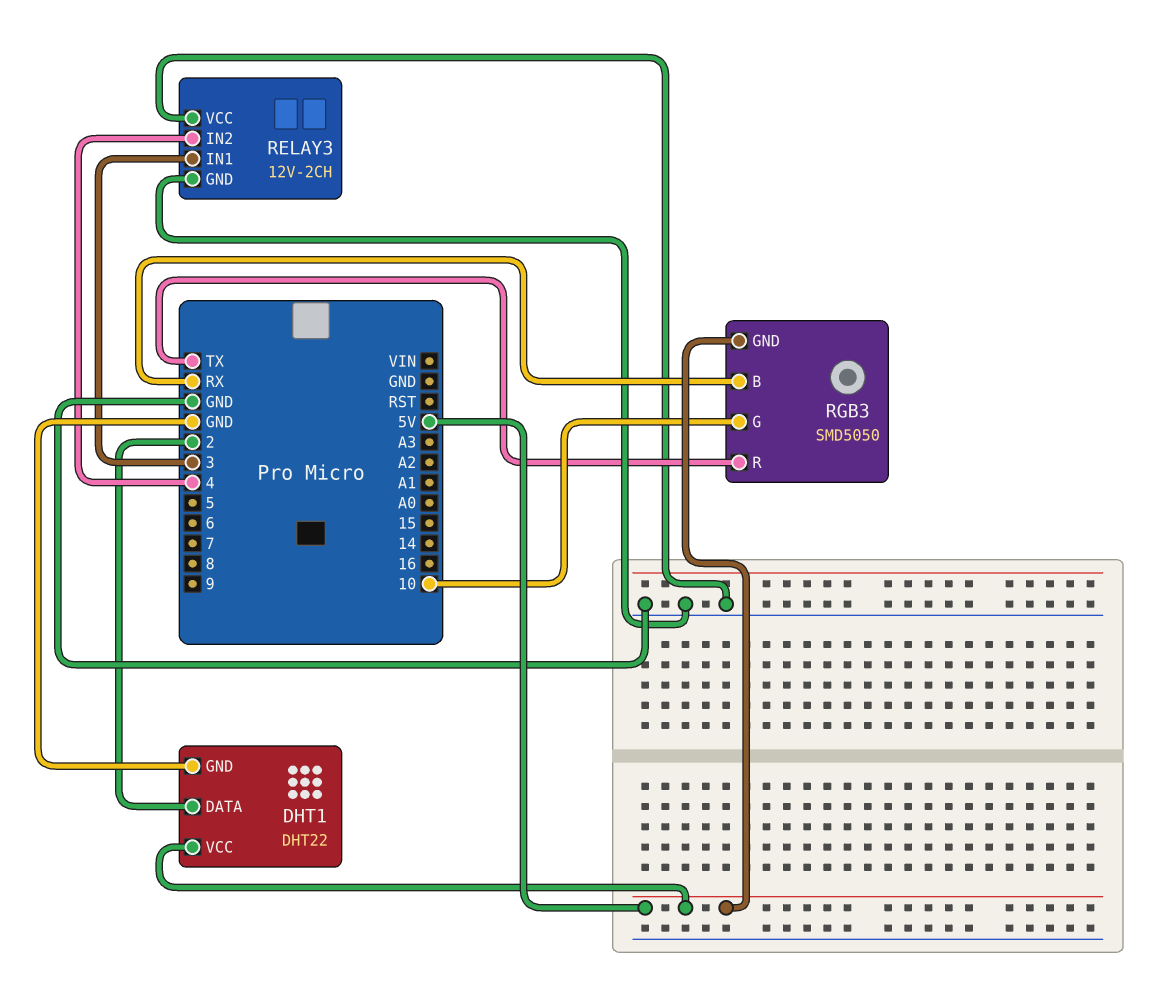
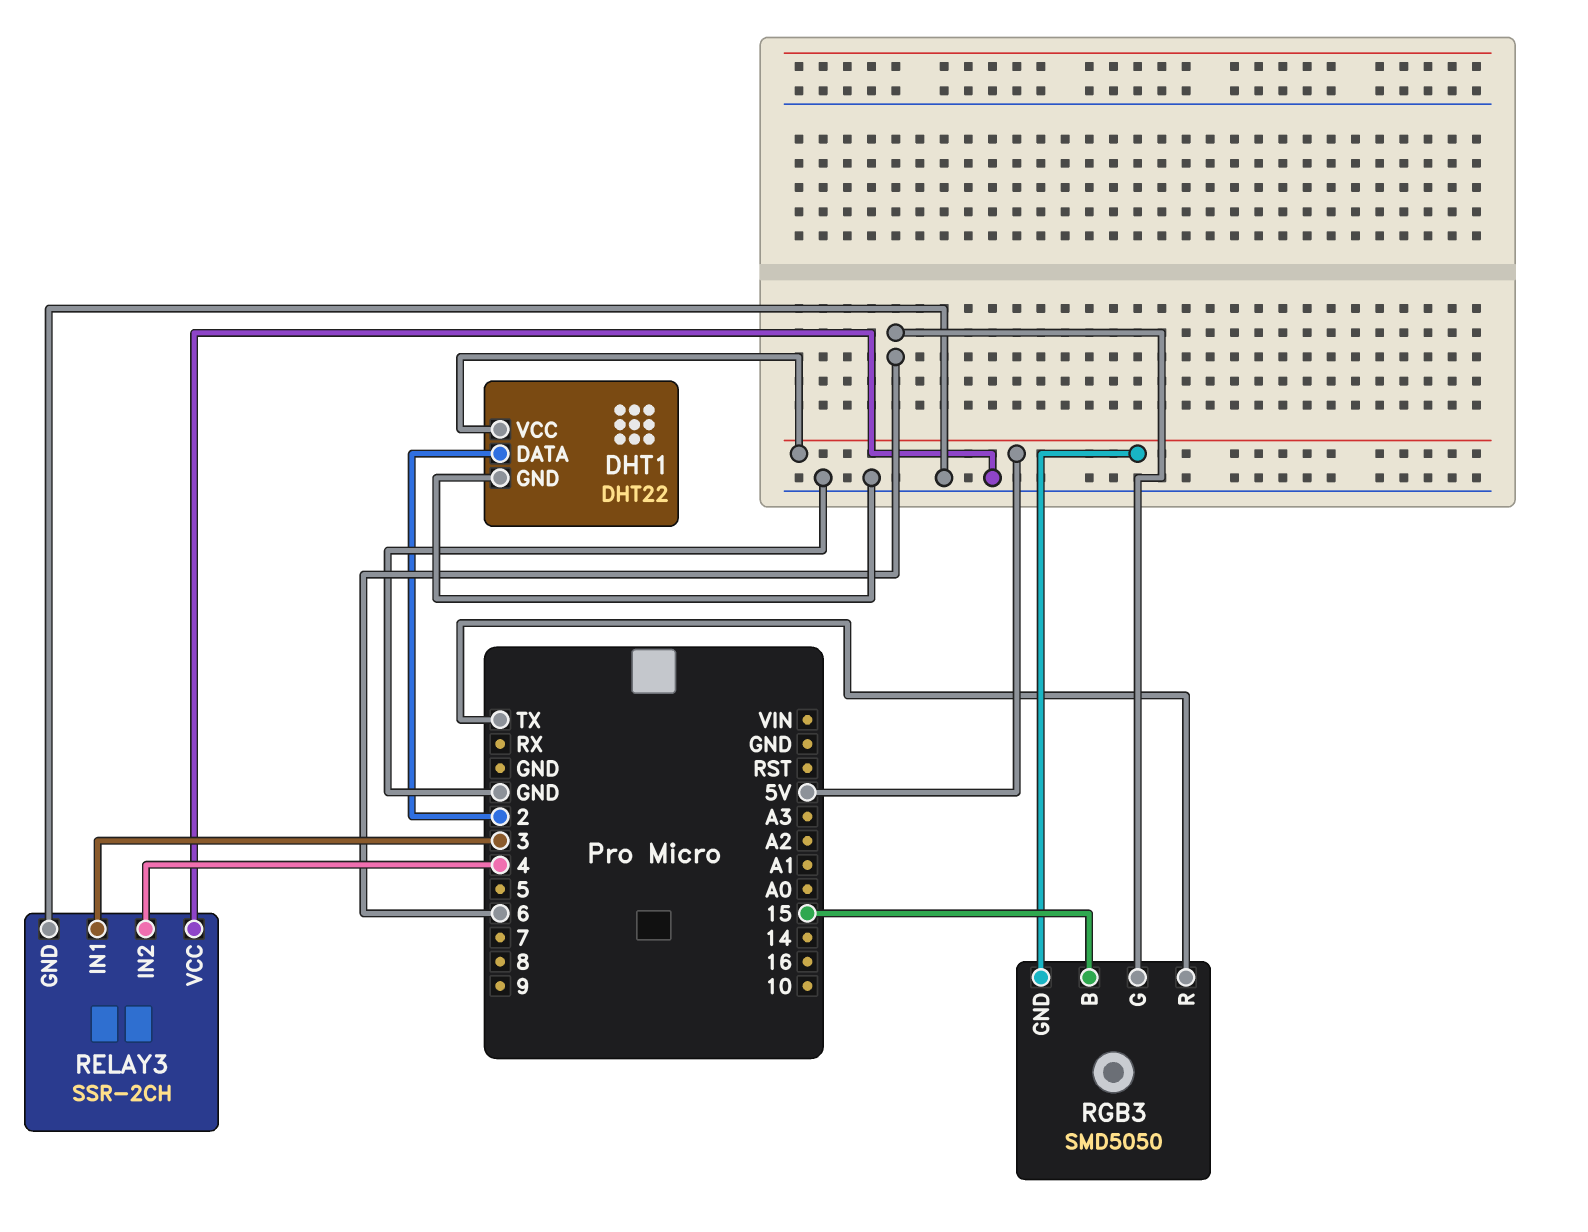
RELAY3: 12V-2CH -> SSR-2CH
RGB3 pin B: RX -> 15
RGB3 pin G: 10 -> 6

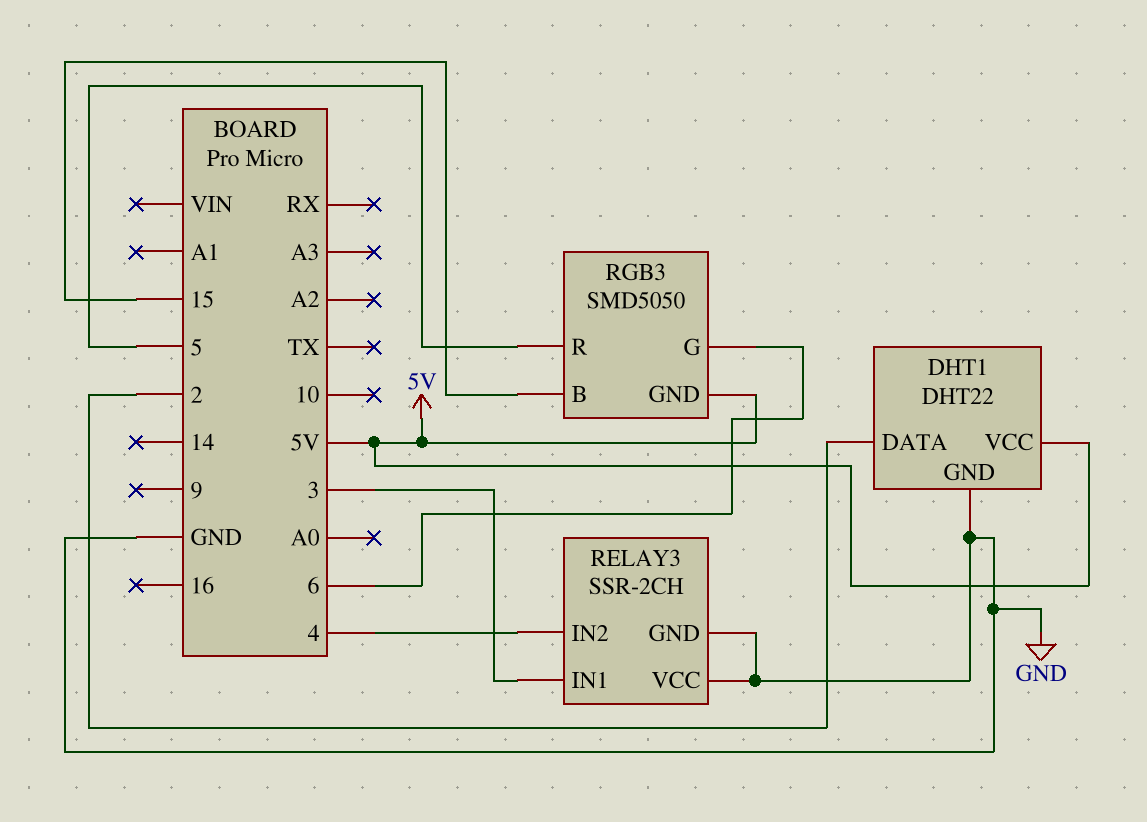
RGB3 pin R: TX -> 5

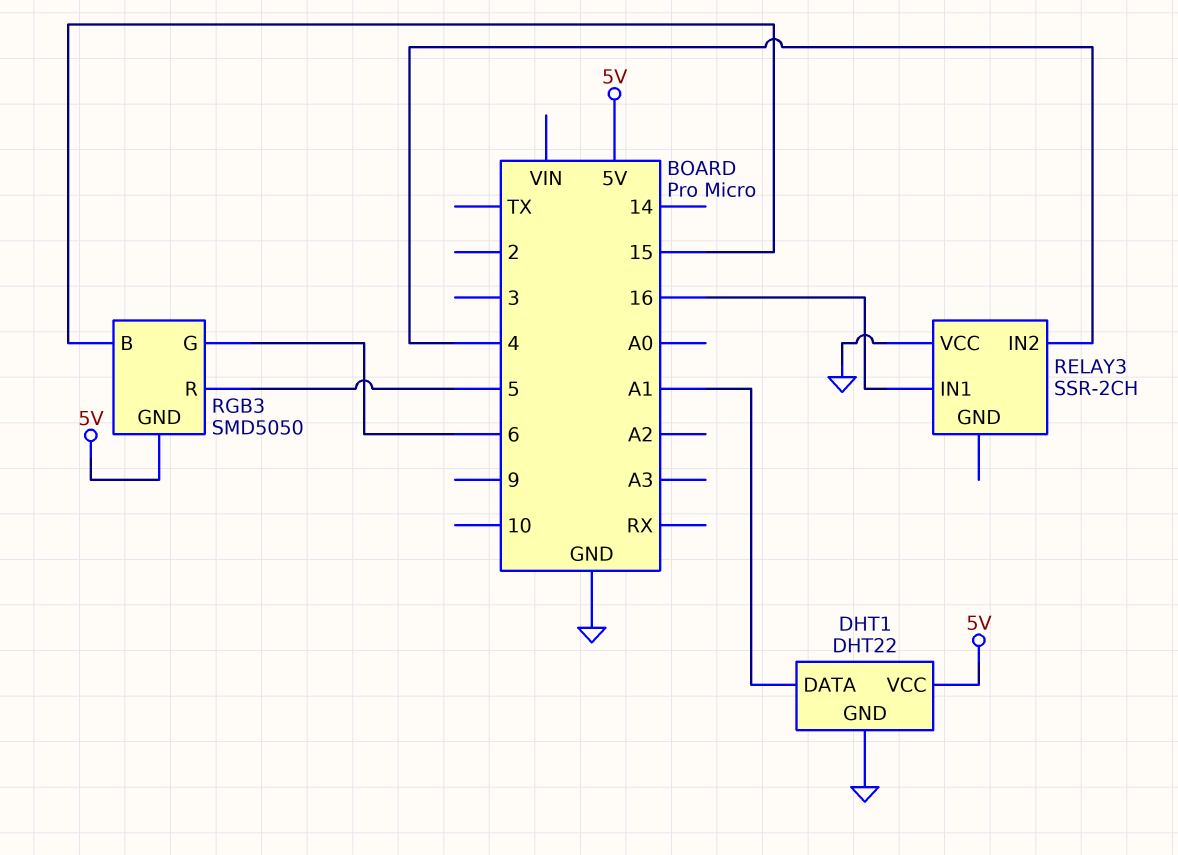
DHT1 pin DATA: 2 -> A1
RELAY3 pin GND: GND -> none
RELAY3 pin IN1: 3 -> 16

